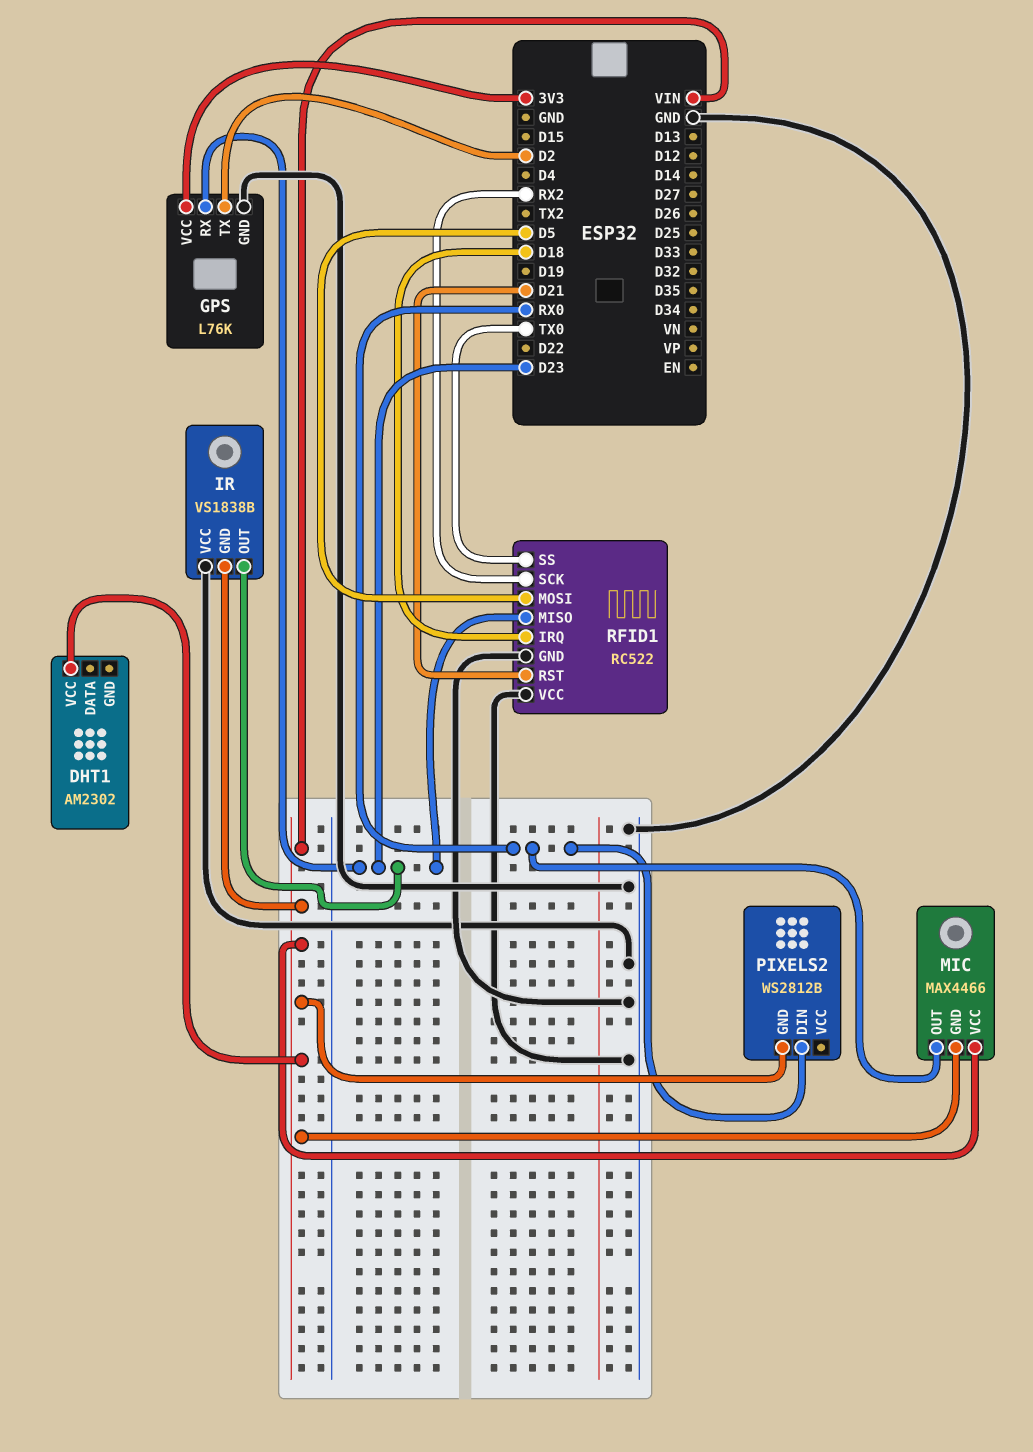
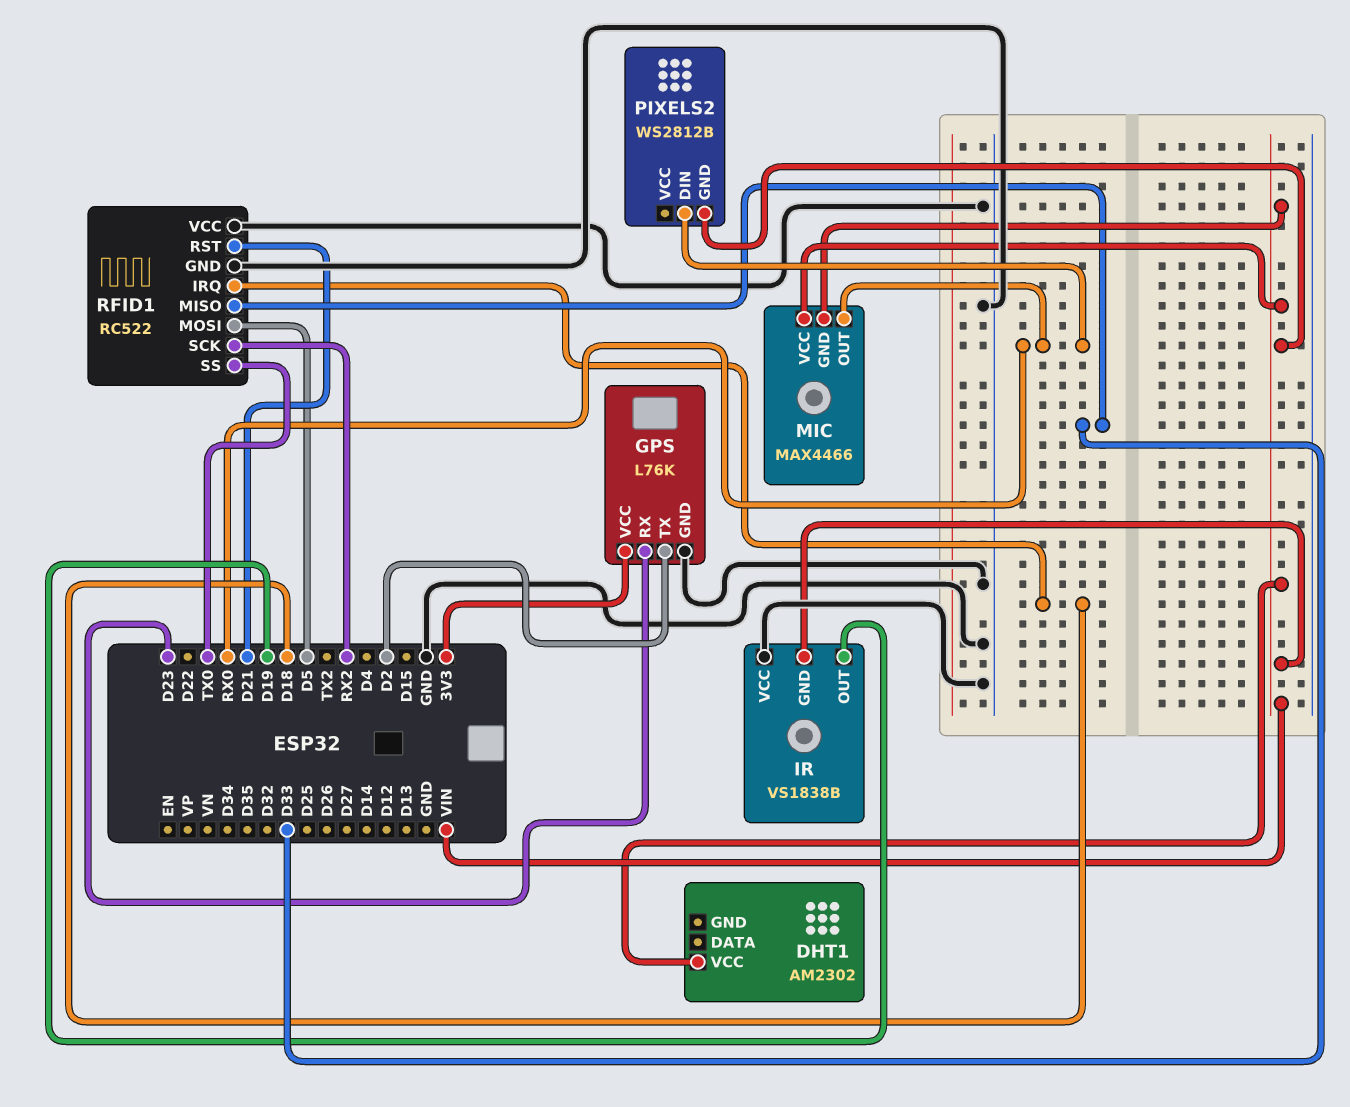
IR pin OUT: D23 -> D19
RFID1 pin MISO: D23 -> D33

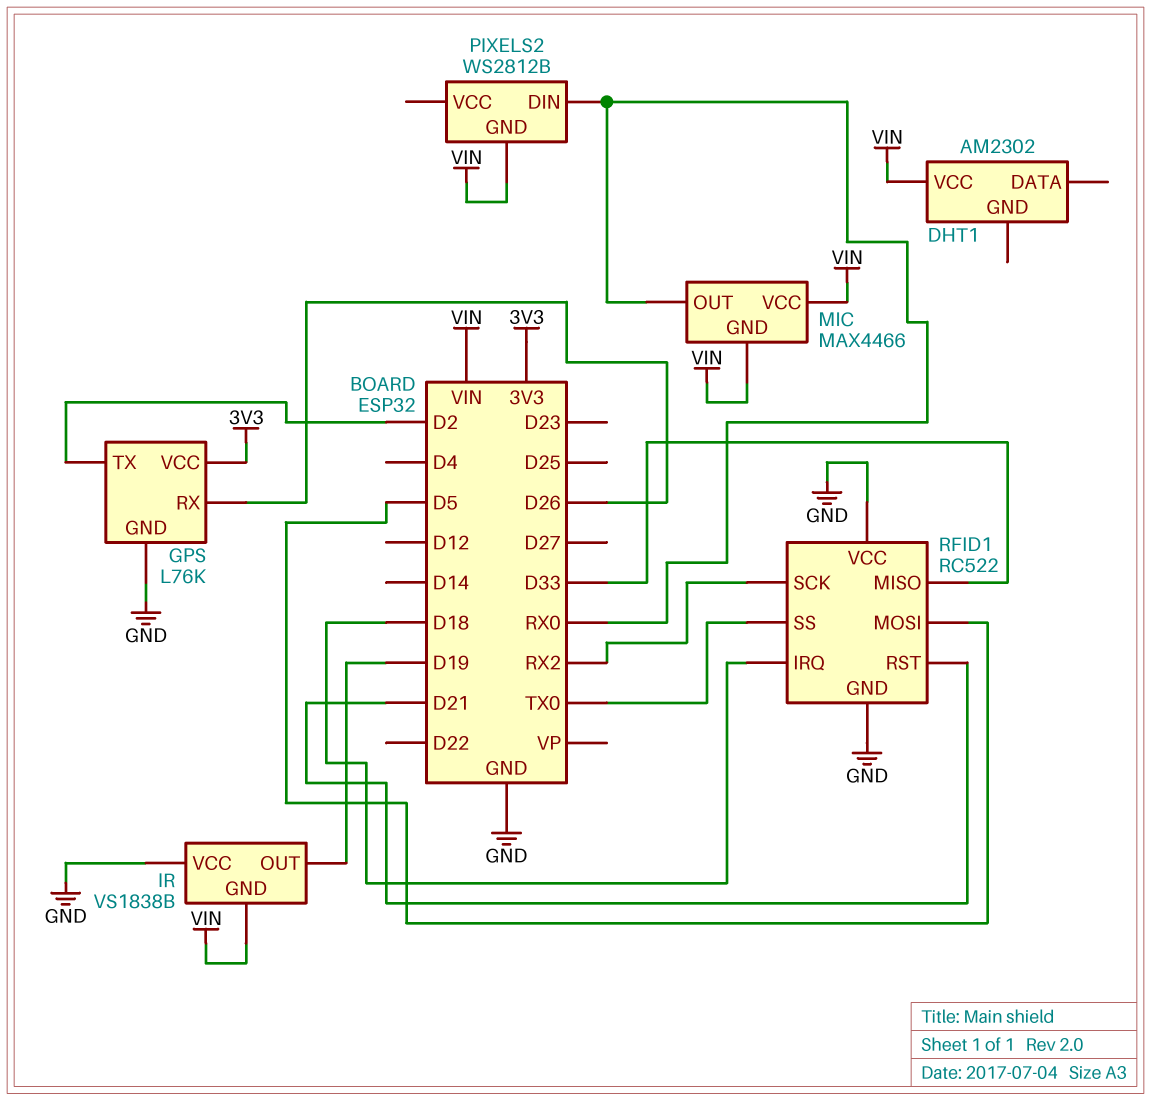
GPS pin RX: D23 -> D26

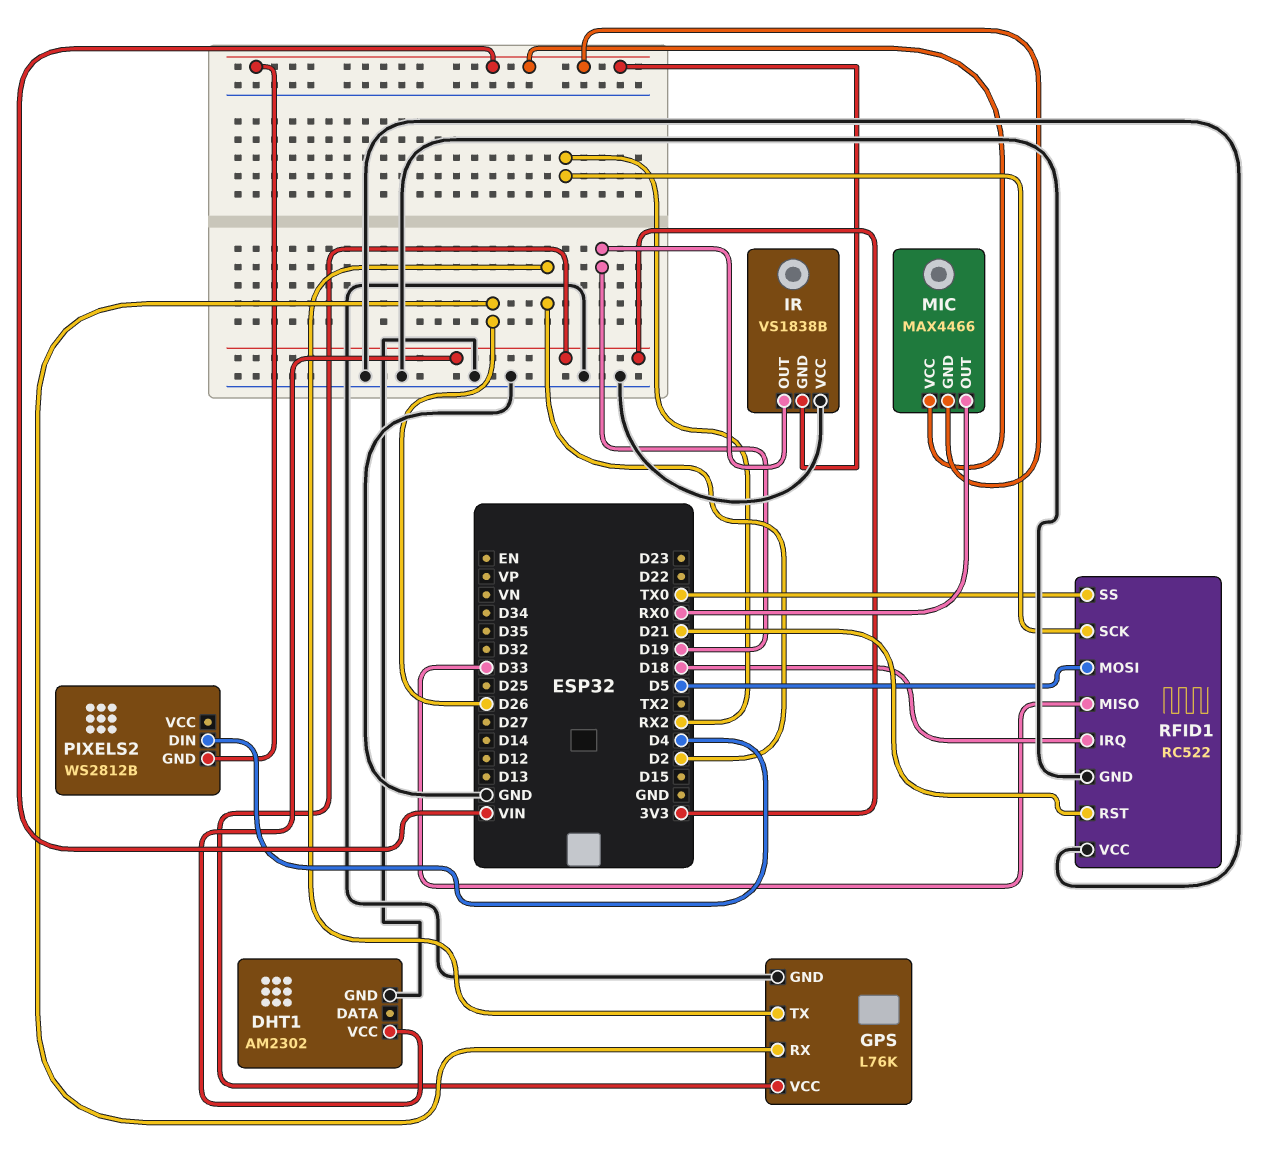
DHT1 pin GND: none -> GND
DHT1 pin VCC: VIN -> 3V3
PIXELS2 pin DIN: RX0 -> D4

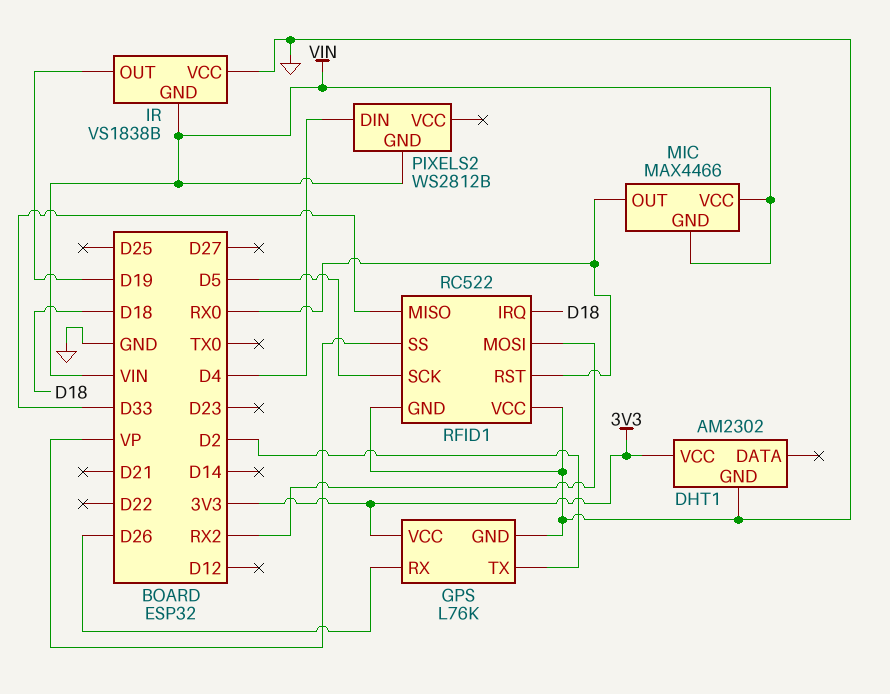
RFID1 pin MOSI: D5 -> RX2
RFID1 pin RST: D21 -> RX0
RFID1 pin SCK: RX2 -> D5
RFID1 pin SS: TX0 -> VP

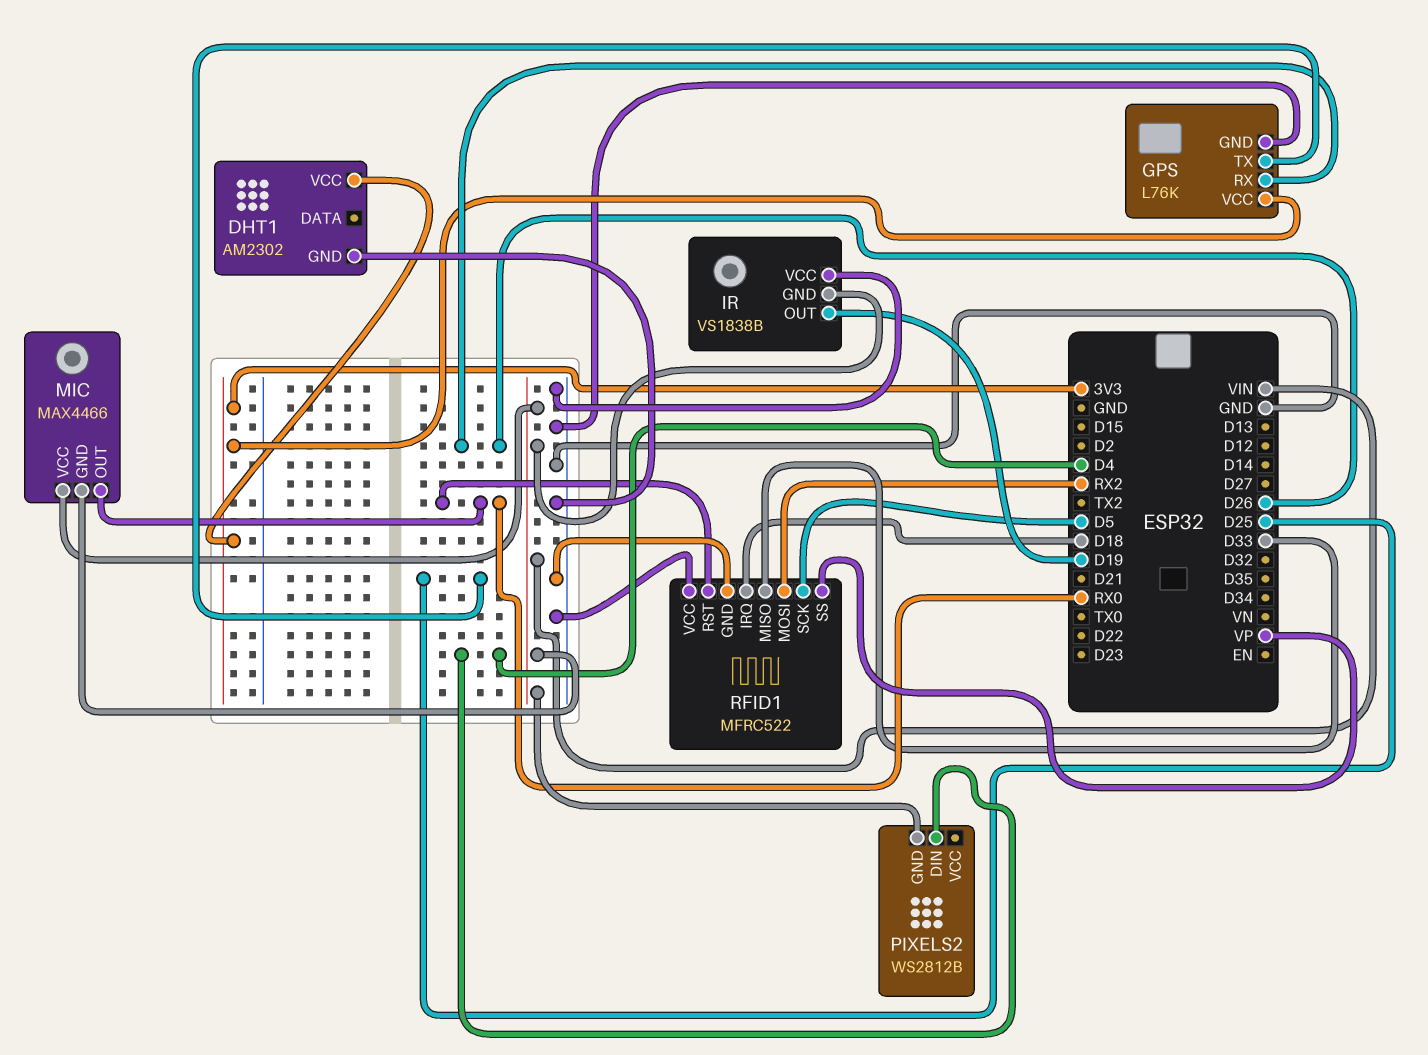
GPS pin TX: D2 -> D25
RFID1: RC522 -> MFRC522

